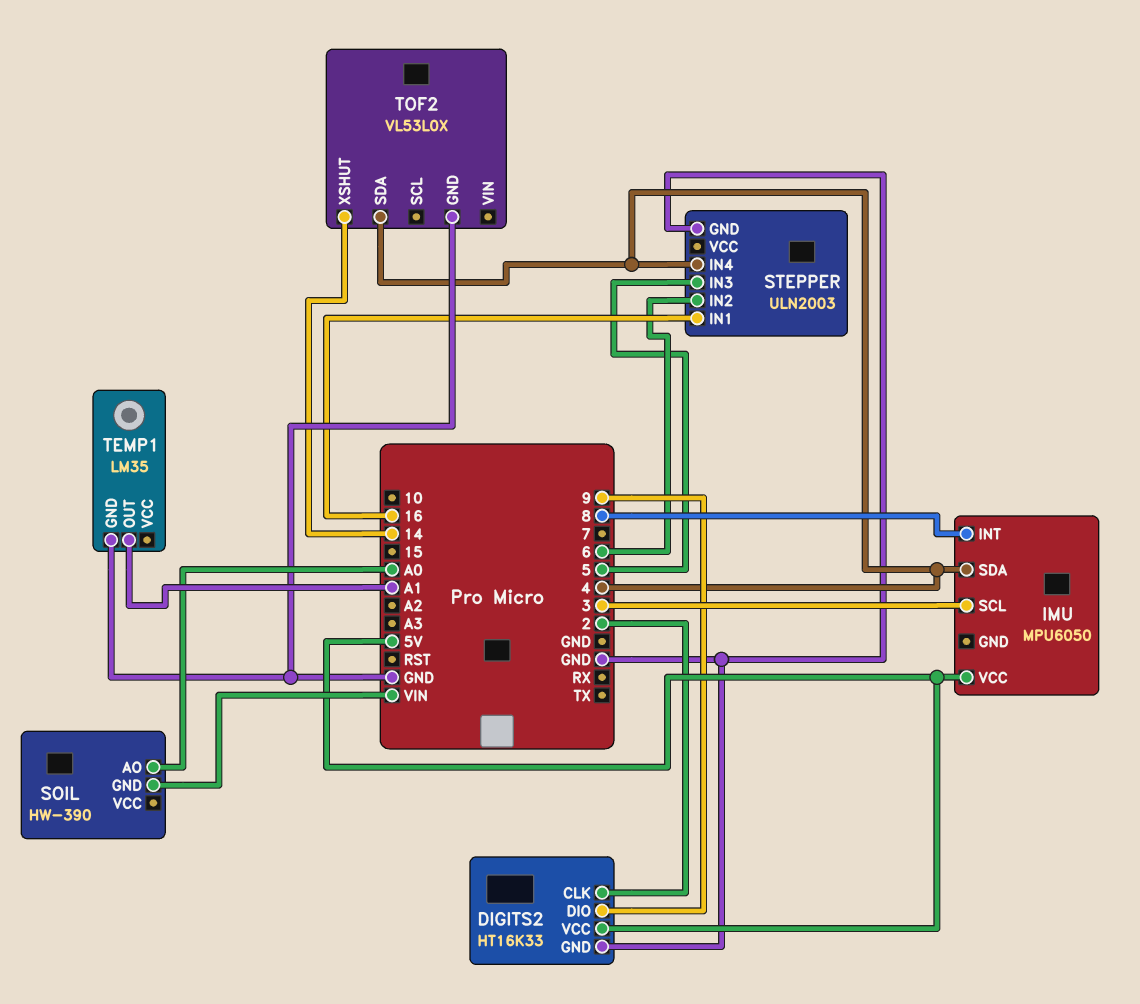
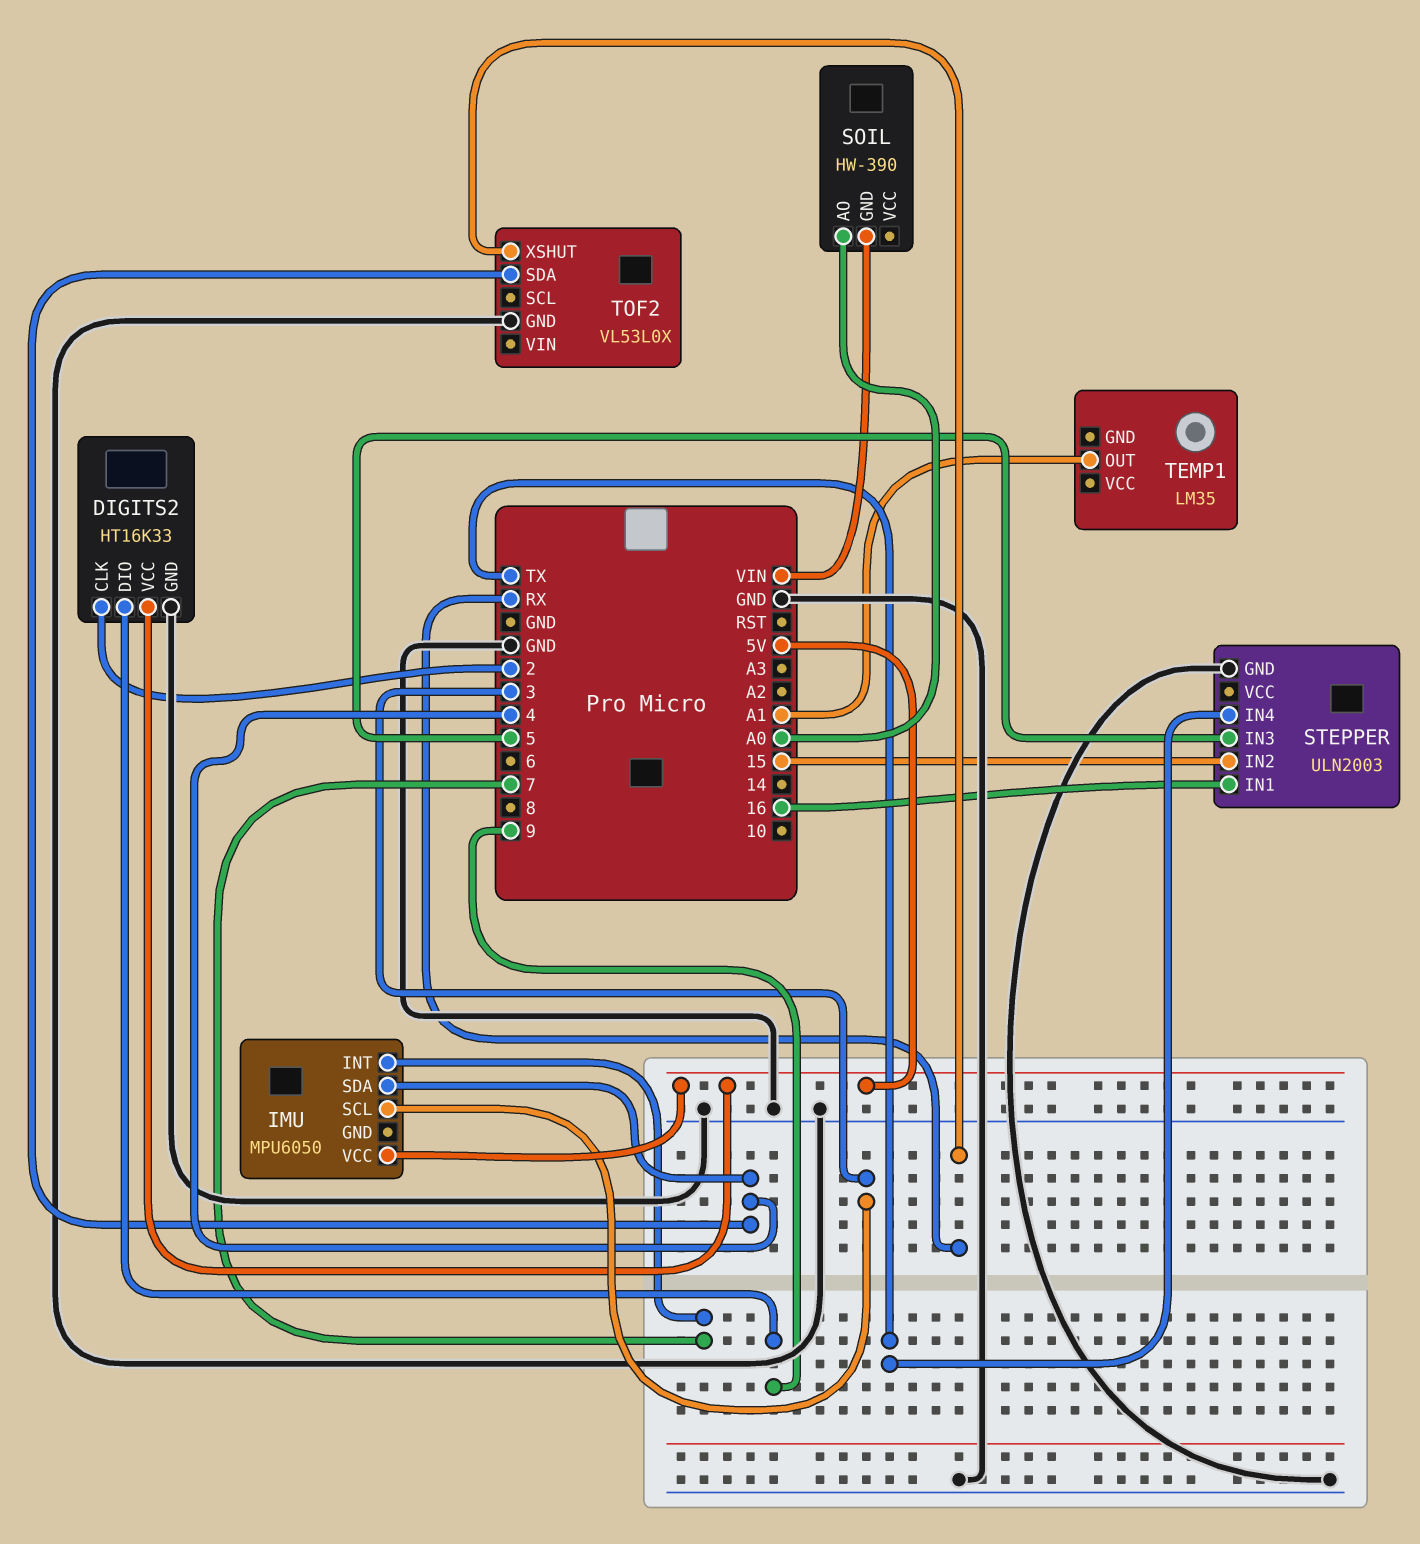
IMU pin INT: 8 -> 7
STEPPER pin IN2: 6 -> 15
STEPPER pin IN4: 4 -> TX
TEMP1 pin GND: GND -> none
TOF2 pin XSHUT: 14 -> RX

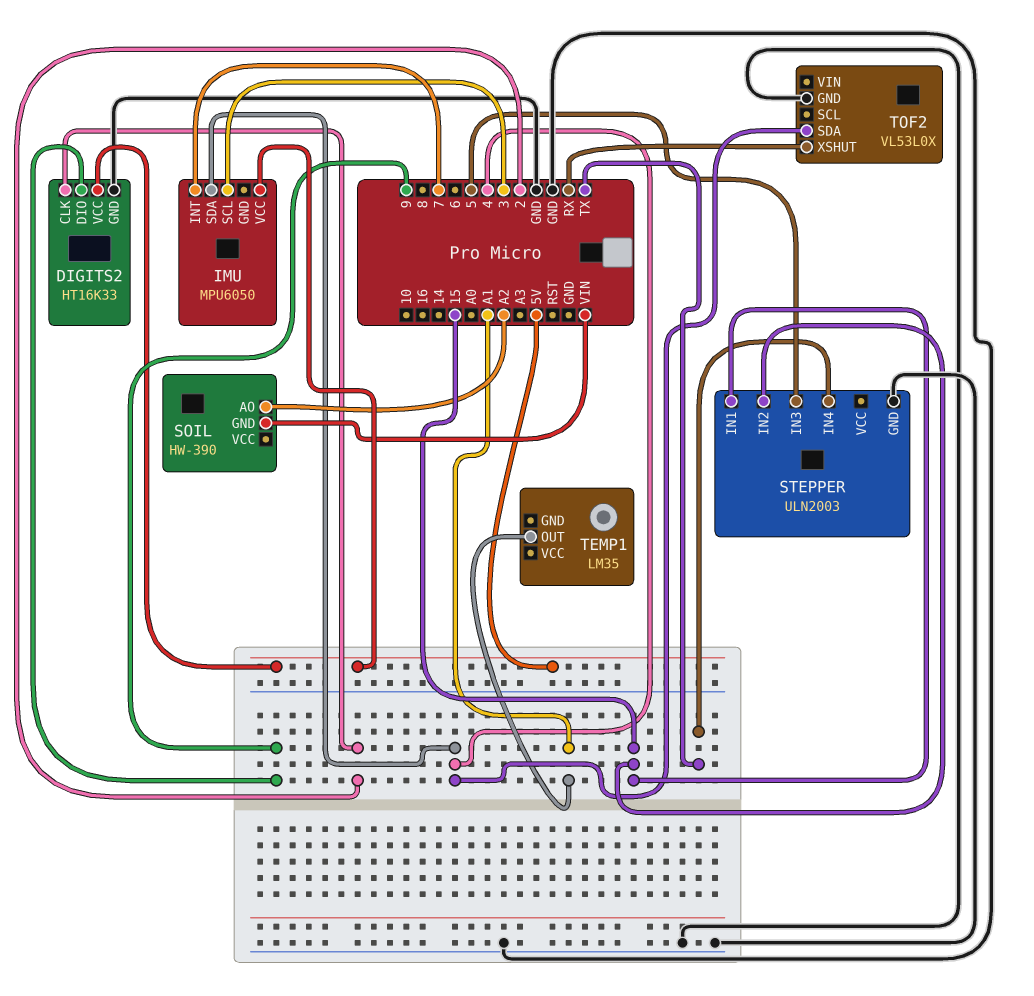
SOIL pin AO: A0 -> A2
STEPPER pin IN1: 16 -> 15

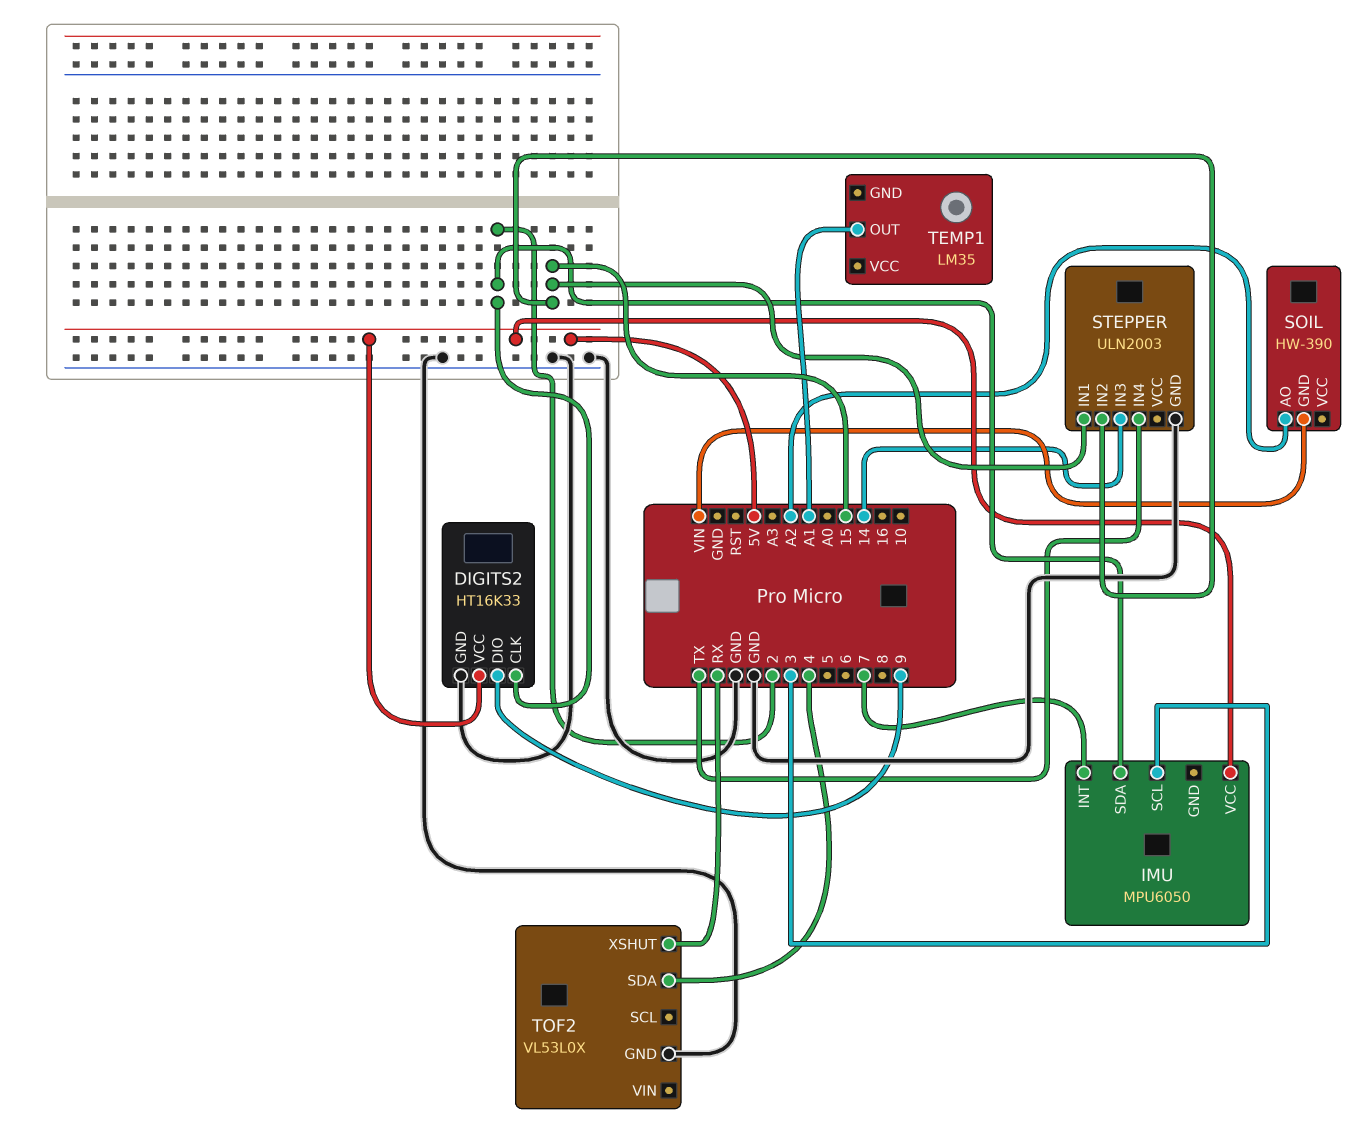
IMU pin SDA: 4 -> 2
STEPPER pin IN3: 5 -> 14

